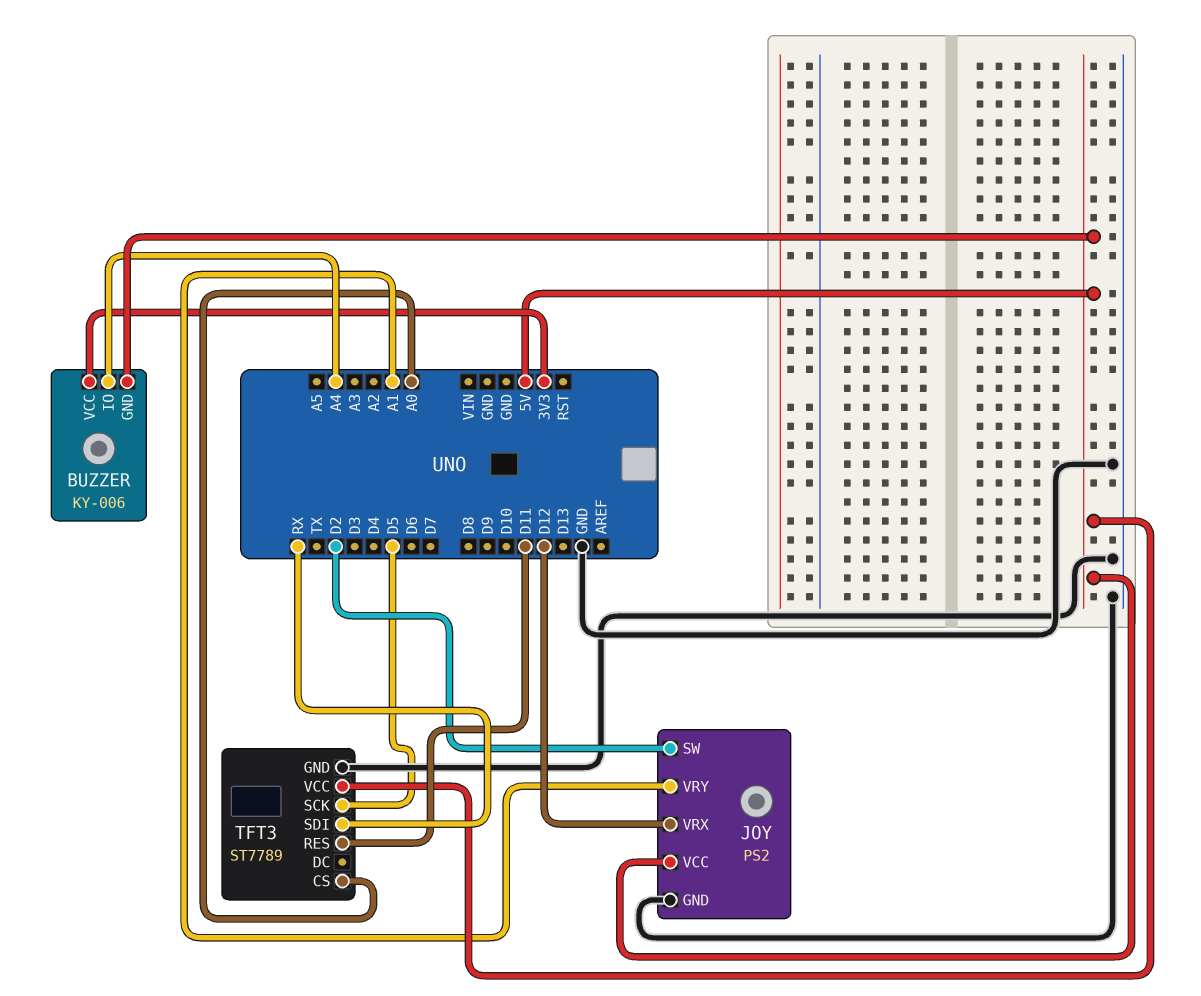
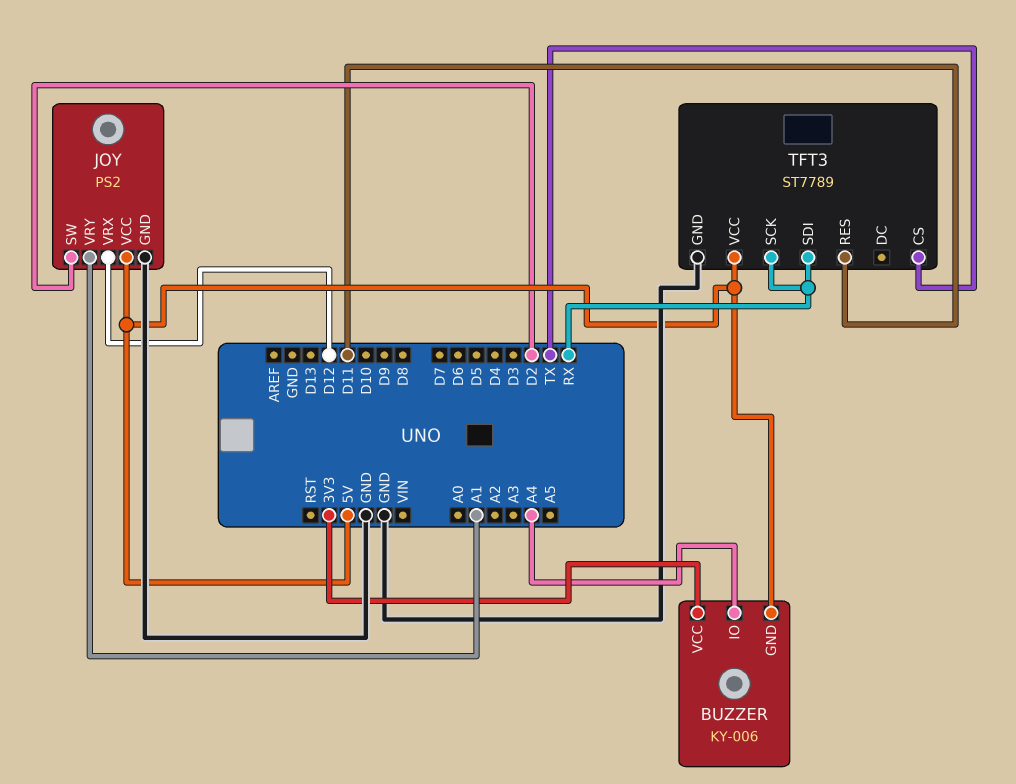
TFT3 pin CS: A0 -> TX
TFT3 pin SCK: D5 -> RX

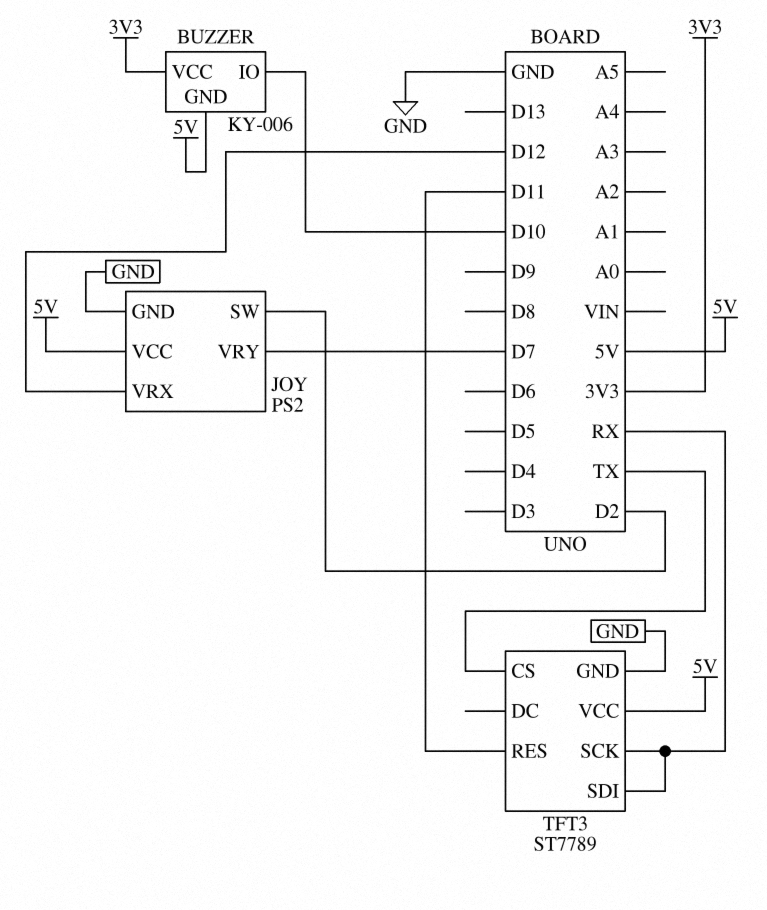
BUZZER pin IO: A4 -> D10
JOY pin VRY: A1 -> D7

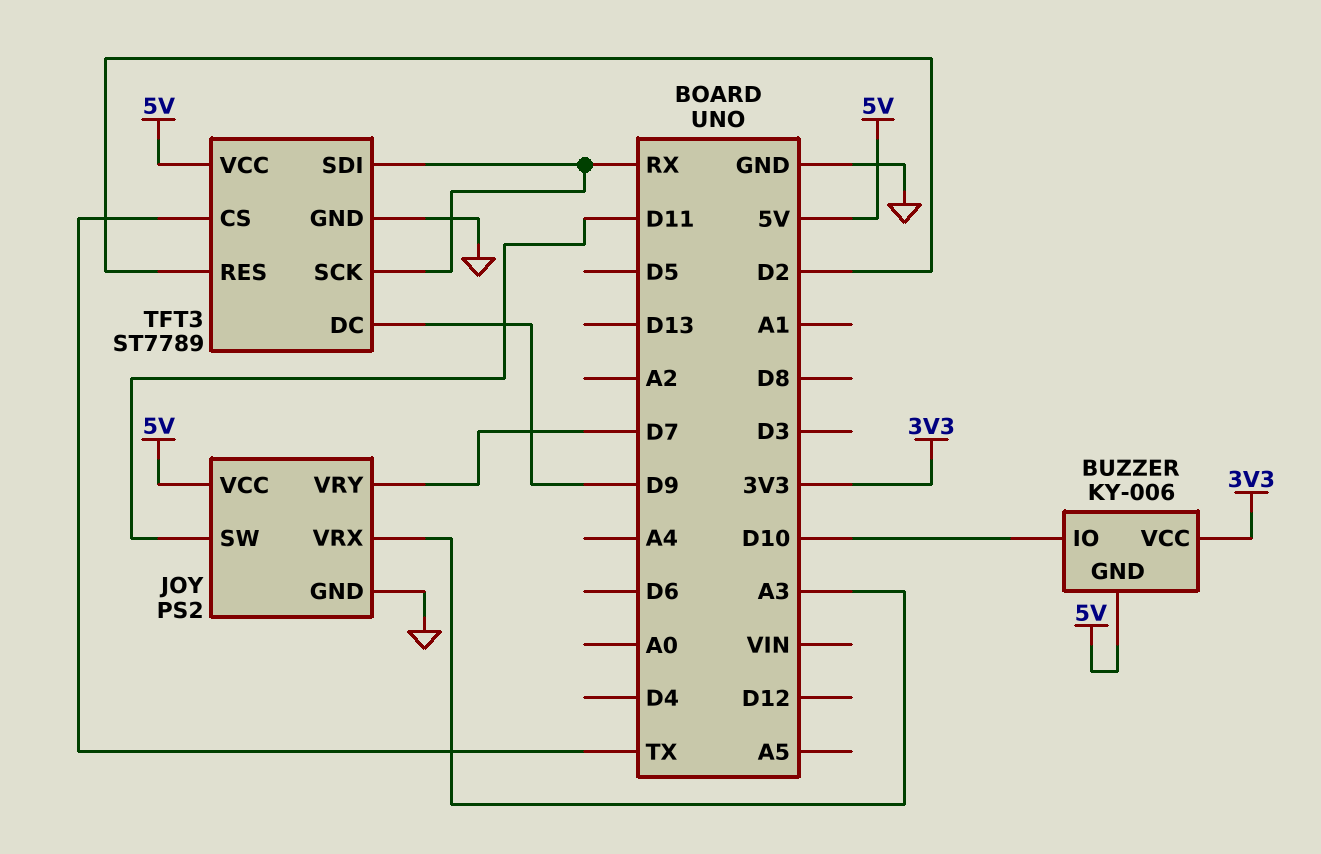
JOY pin SW: D2 -> D11
JOY pin VRX: D12 -> A3
TFT3 pin DC: none -> D9
TFT3 pin RES: D11 -> D2

